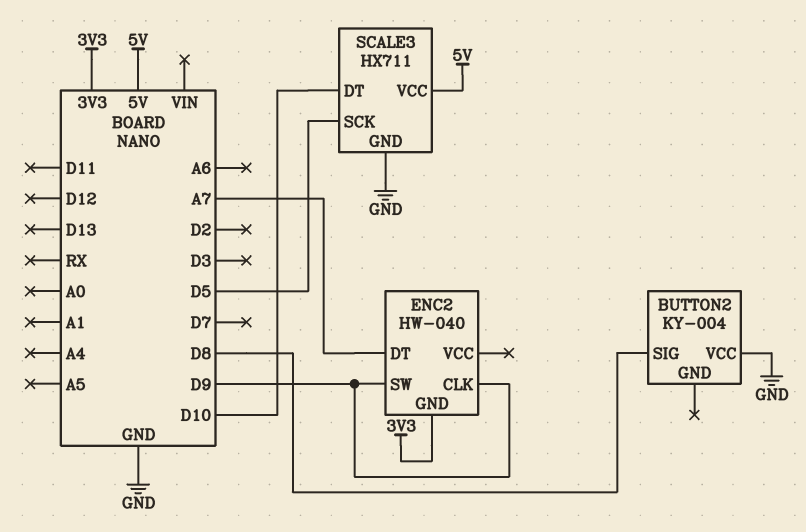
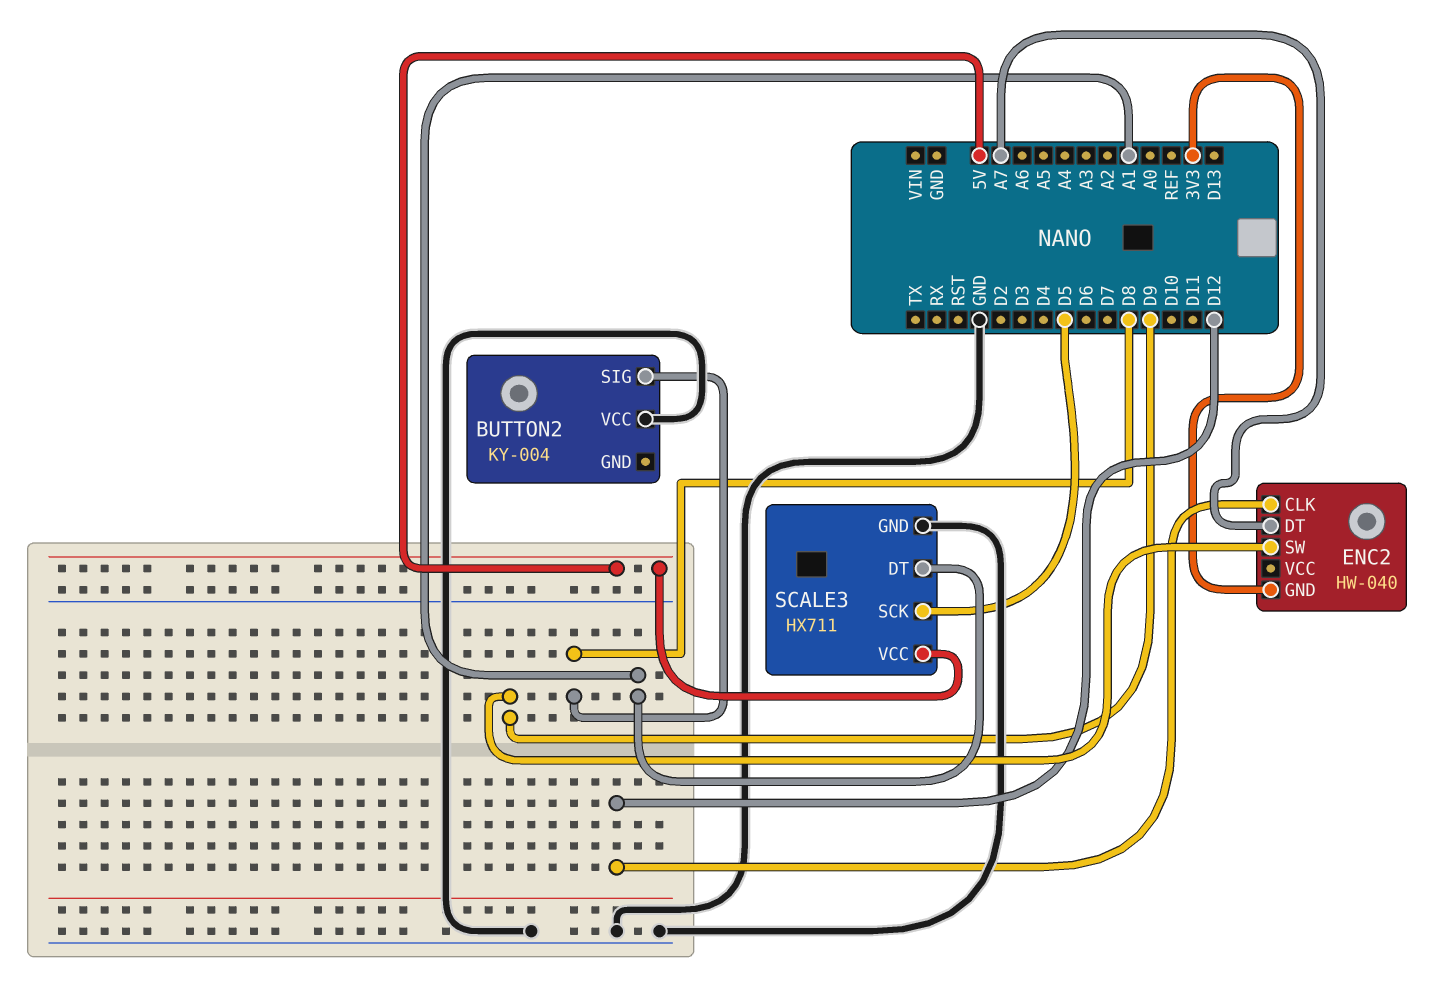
ENC2 pin CLK: D9 -> D12
SCALE3 pin DT: D10 -> A1

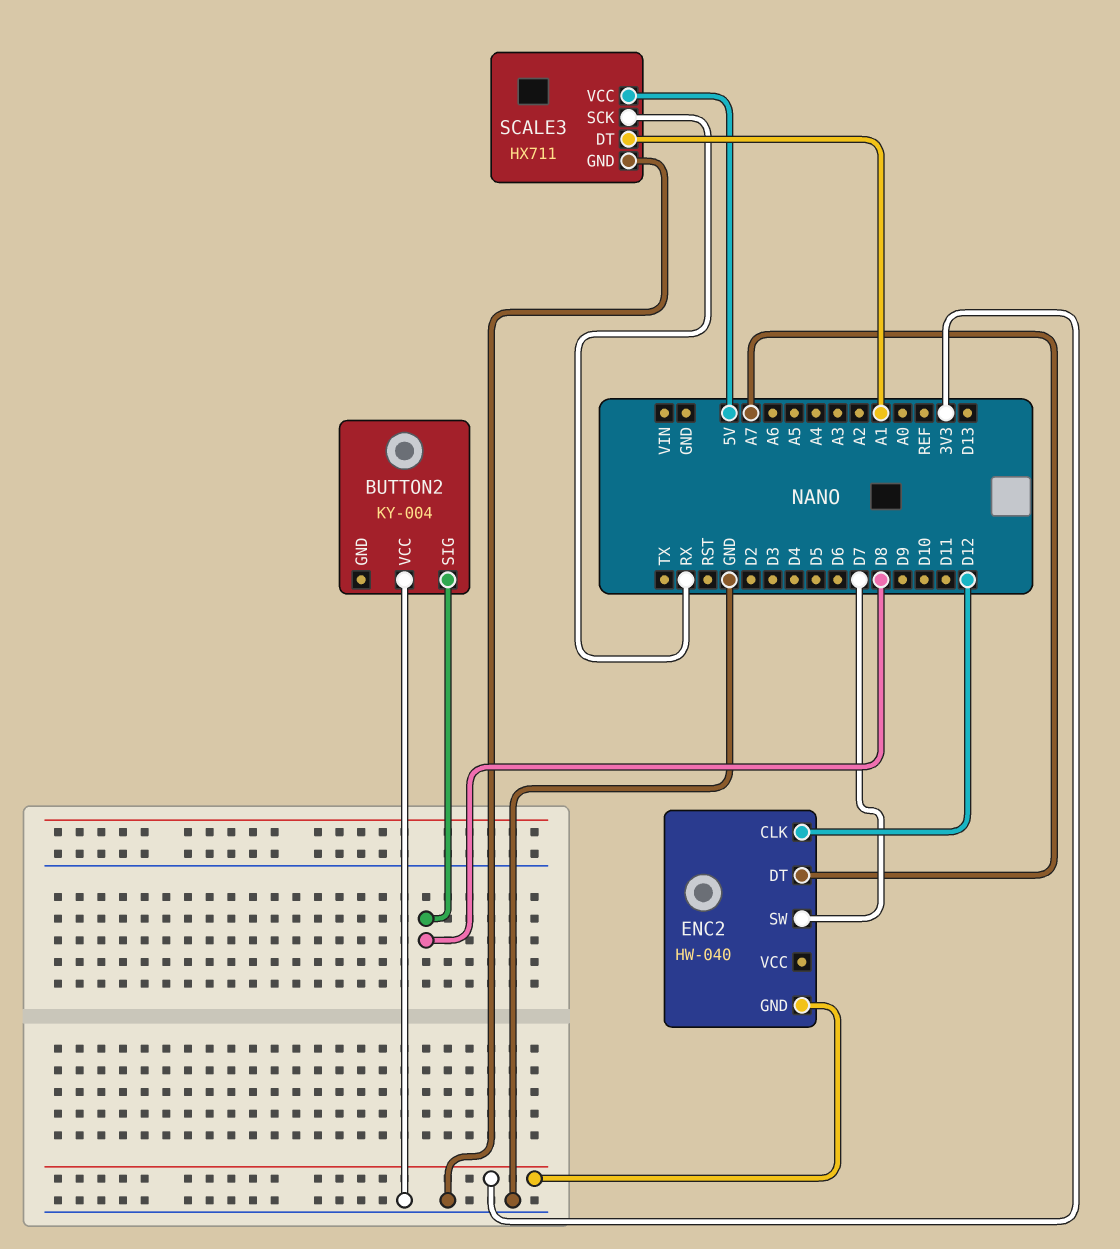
ENC2 pin SW: D9 -> D7
SCALE3 pin SCK: D5 -> RX

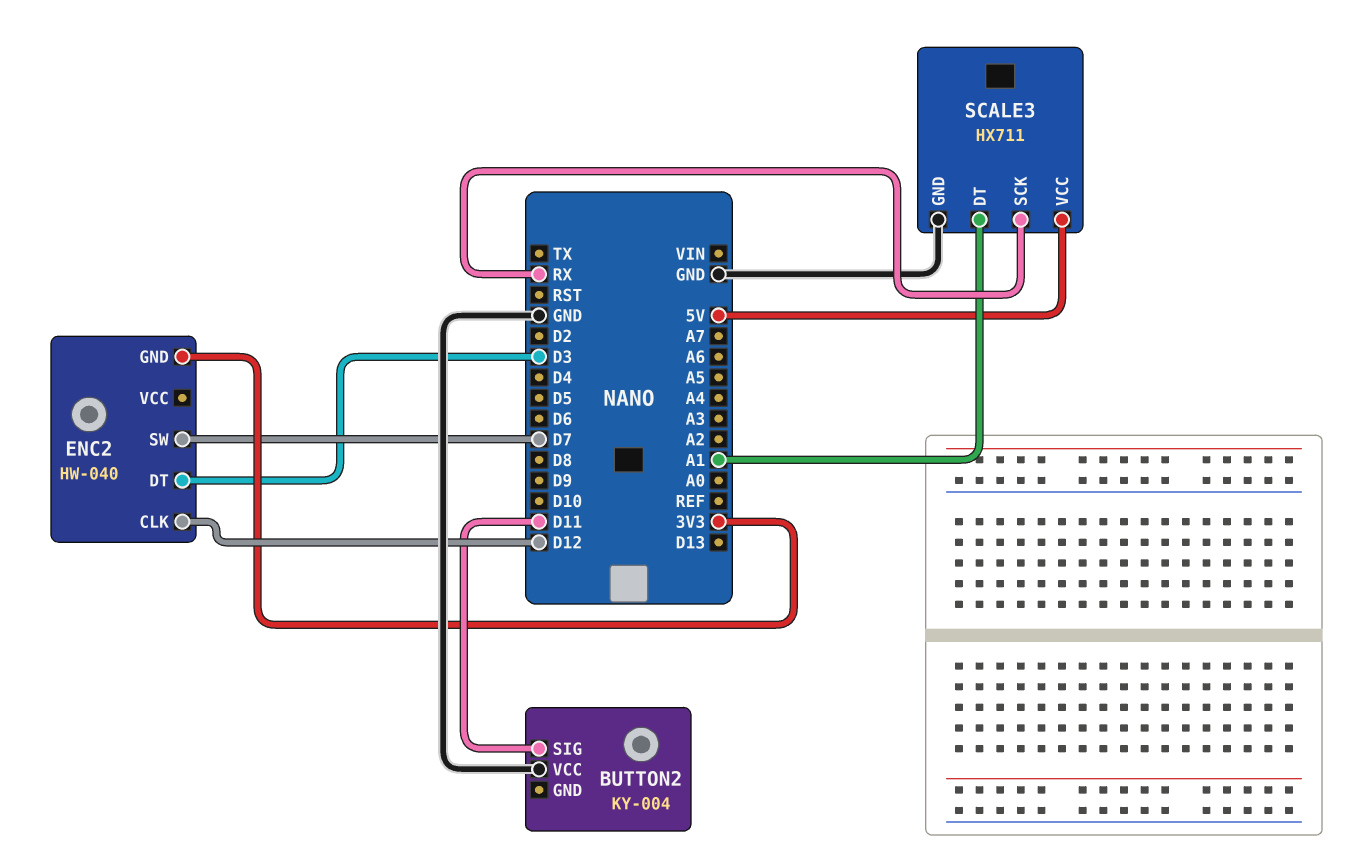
BUTTON2 pin SIG: D8 -> D11
ENC2 pin DT: A7 -> D3

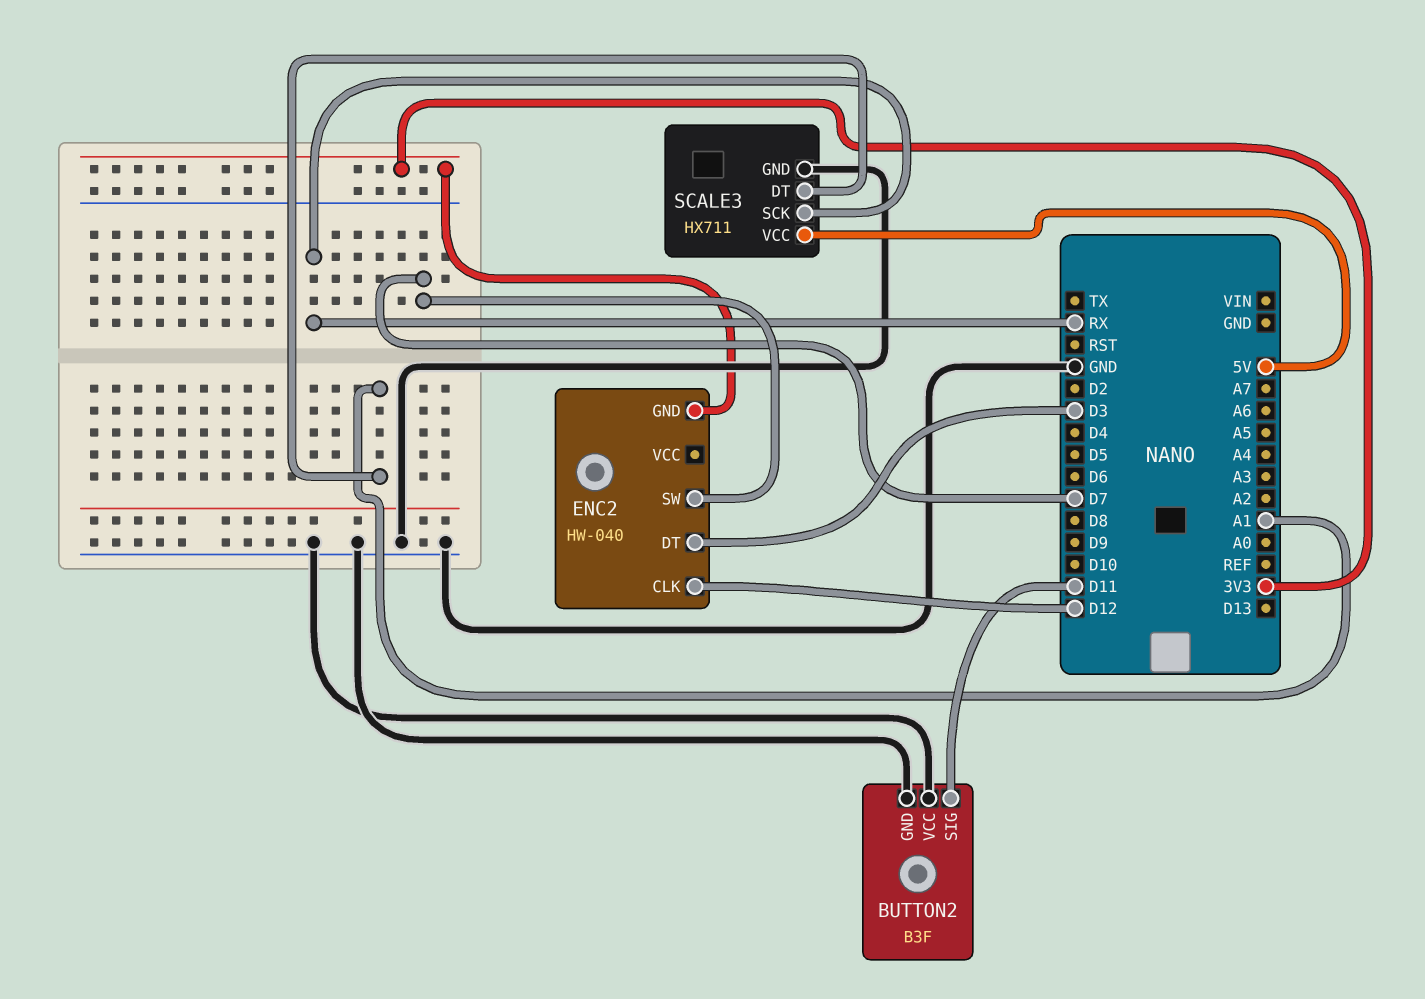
BUTTON2: KY-004 -> B3F
BUTTON2 pin GND: none -> GND

